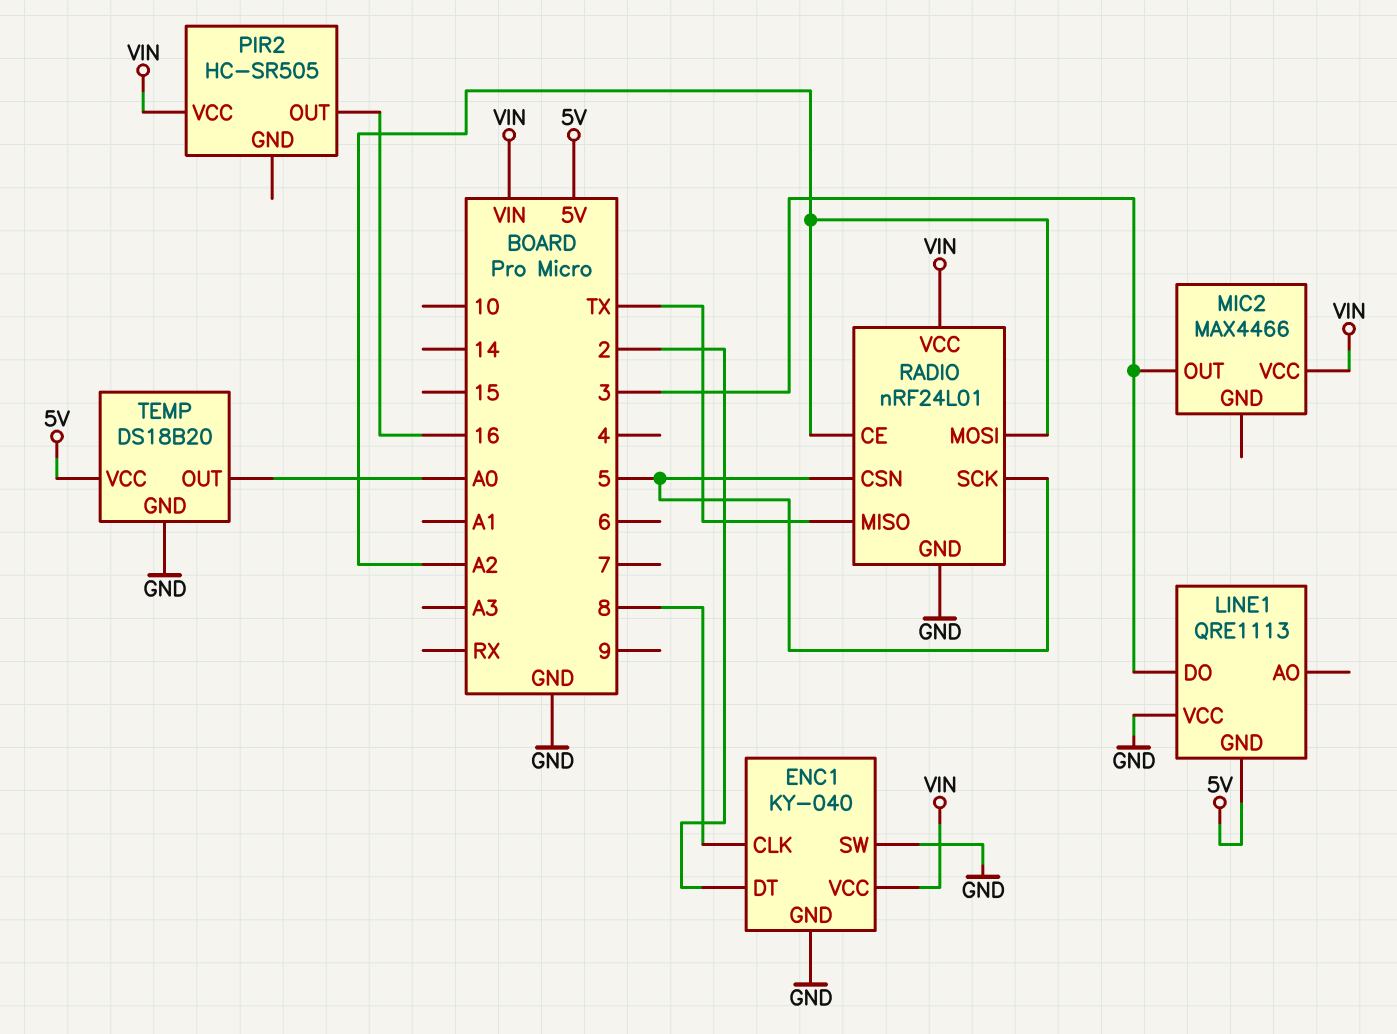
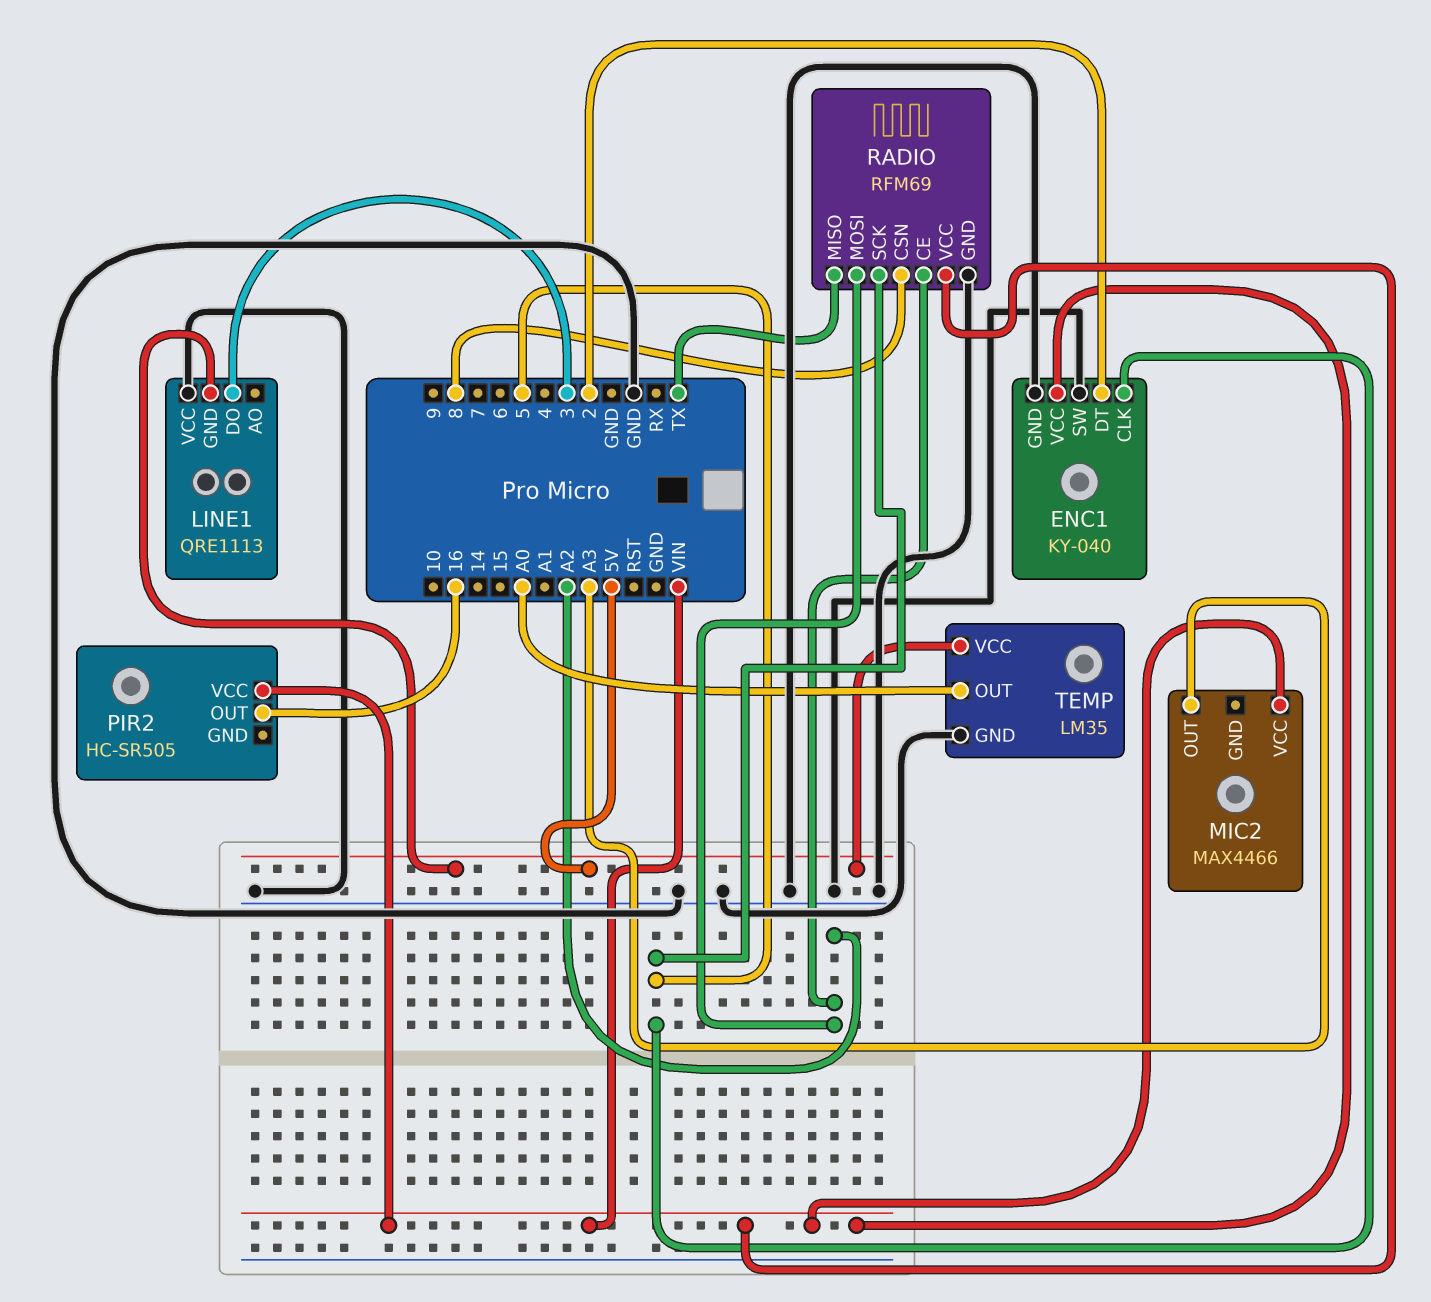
ENC1 pin CLK: 8 -> 5
MIC2 pin OUT: 3 -> A3
RADIO: nRF24L01 -> RFM69
RADIO pin CSN: 5 -> 8
TEMP: DS18B20 -> LM35

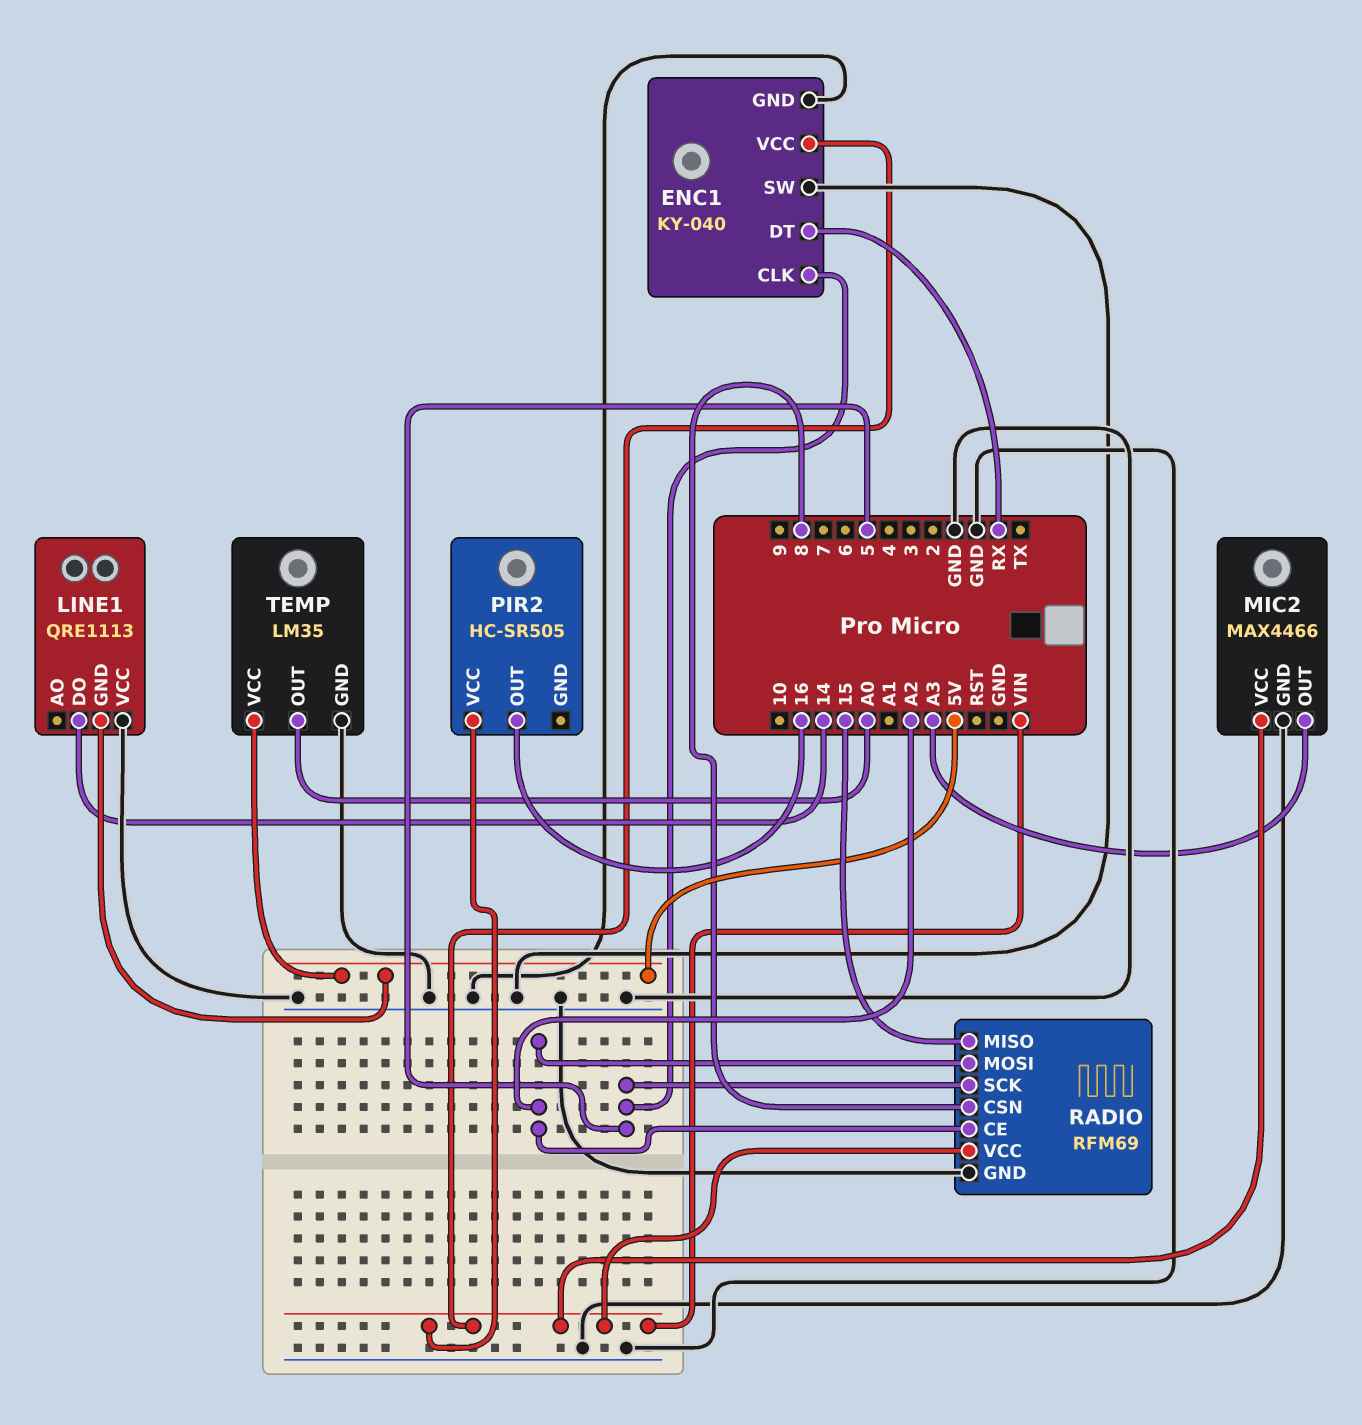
ENC1 pin DT: 2 -> RX
LINE1 pin DO: 3 -> 14
MIC2 pin GND: none -> GND
RADIO pin MISO: TX -> 15

